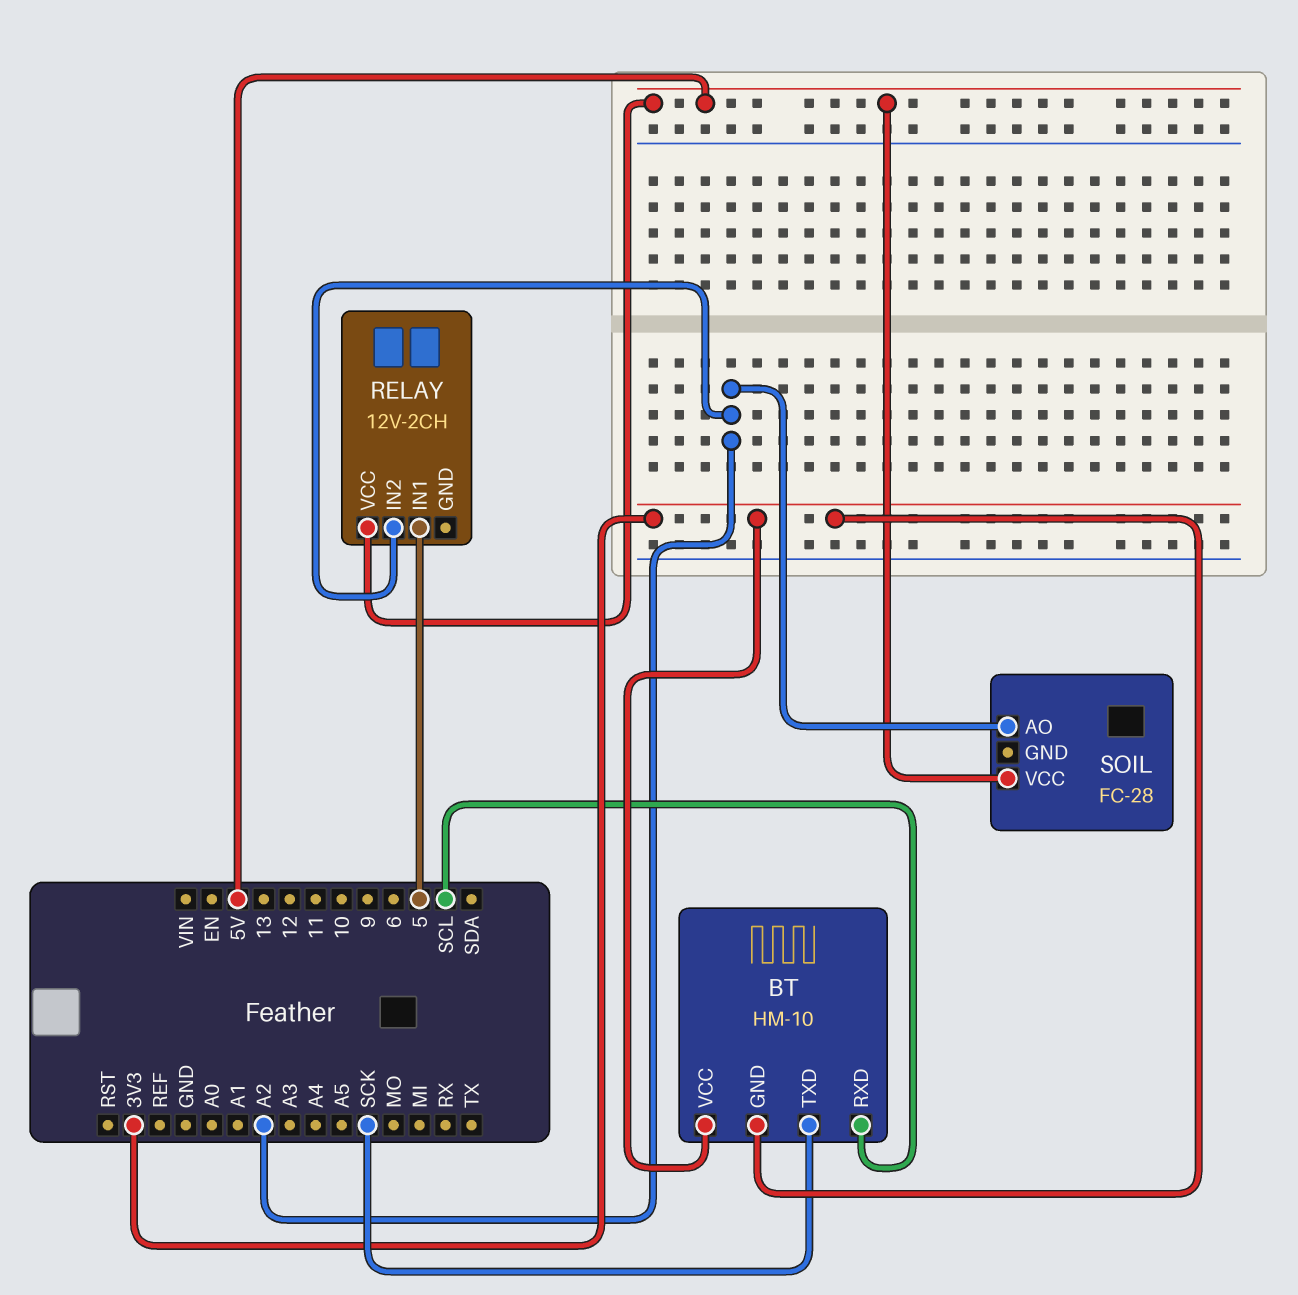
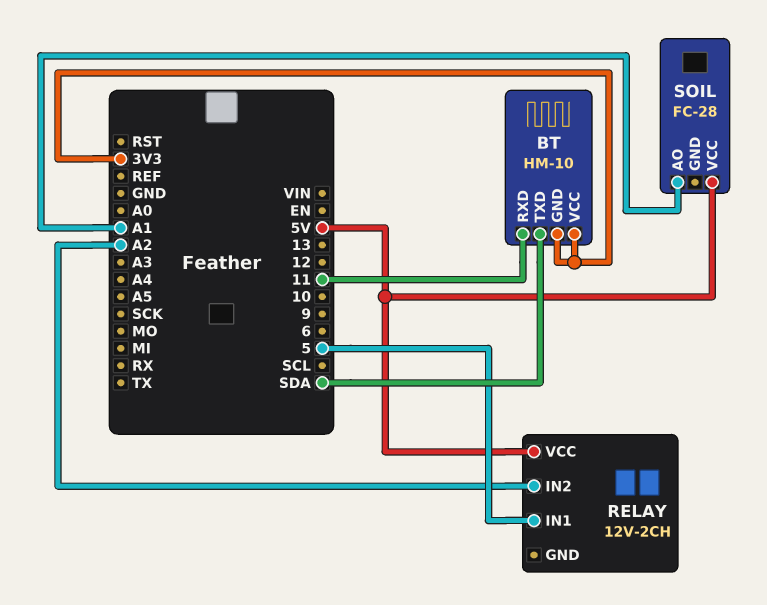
BT pin RXD: SCL -> 11
BT pin TXD: SCK -> SDA
SOIL pin AO: A2 -> A1

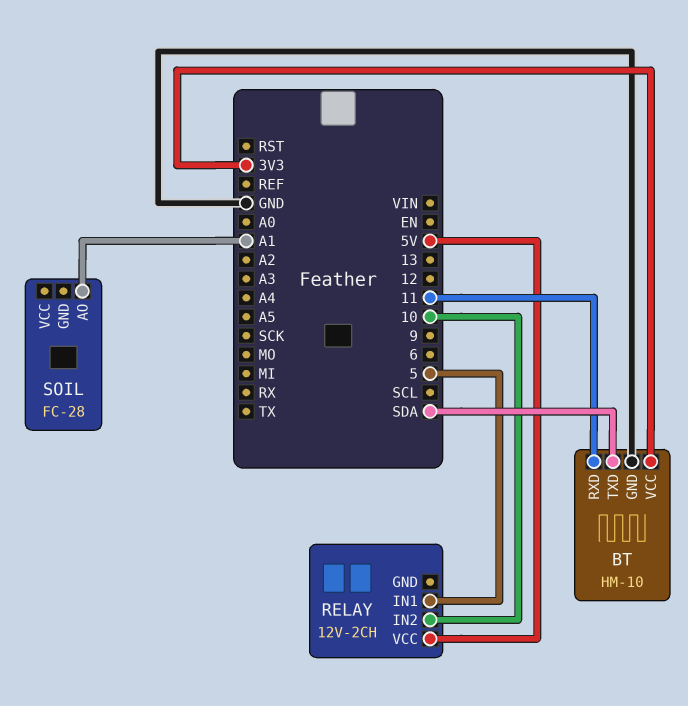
BT pin GND: 3V3 -> GND
RELAY pin IN2: A2 -> 10
SOIL pin VCC: 5V -> none

